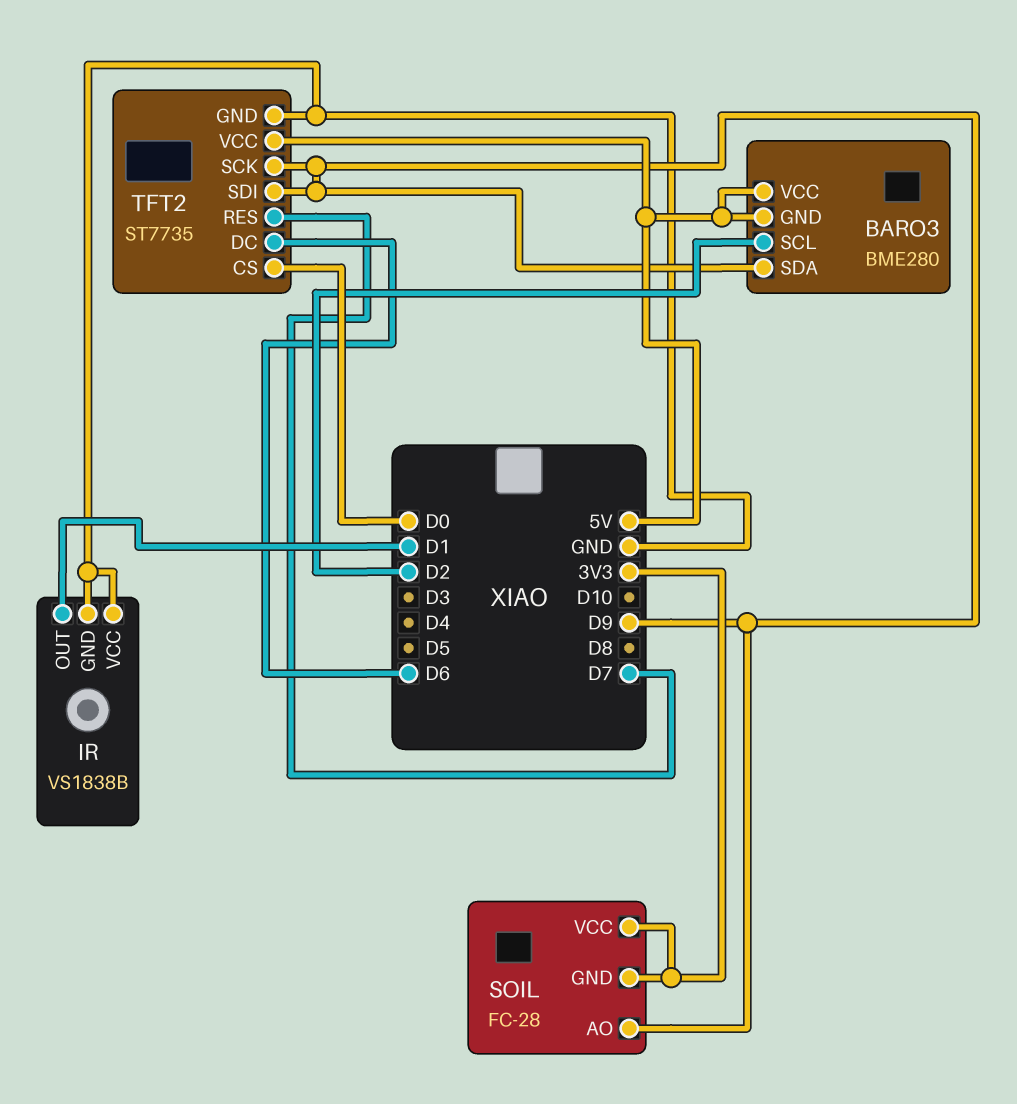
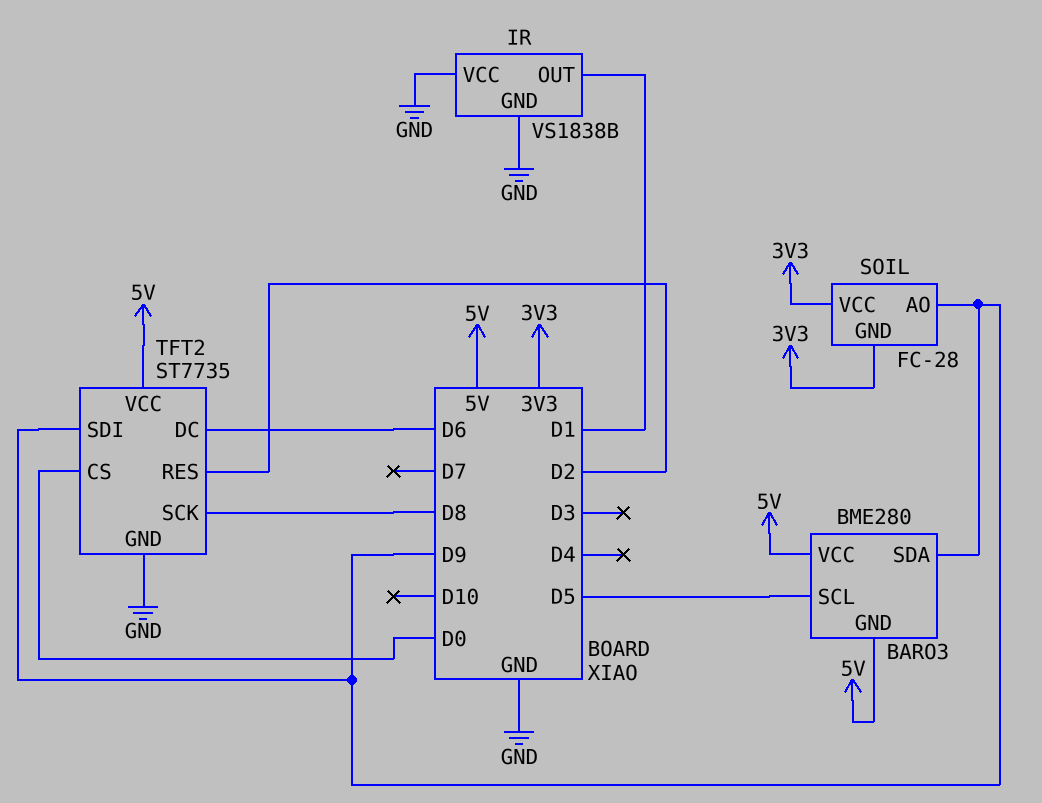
BARO3 pin SCL: D2 -> D5
TFT2 pin RES: D7 -> D2
TFT2 pin SCK: D9 -> D8

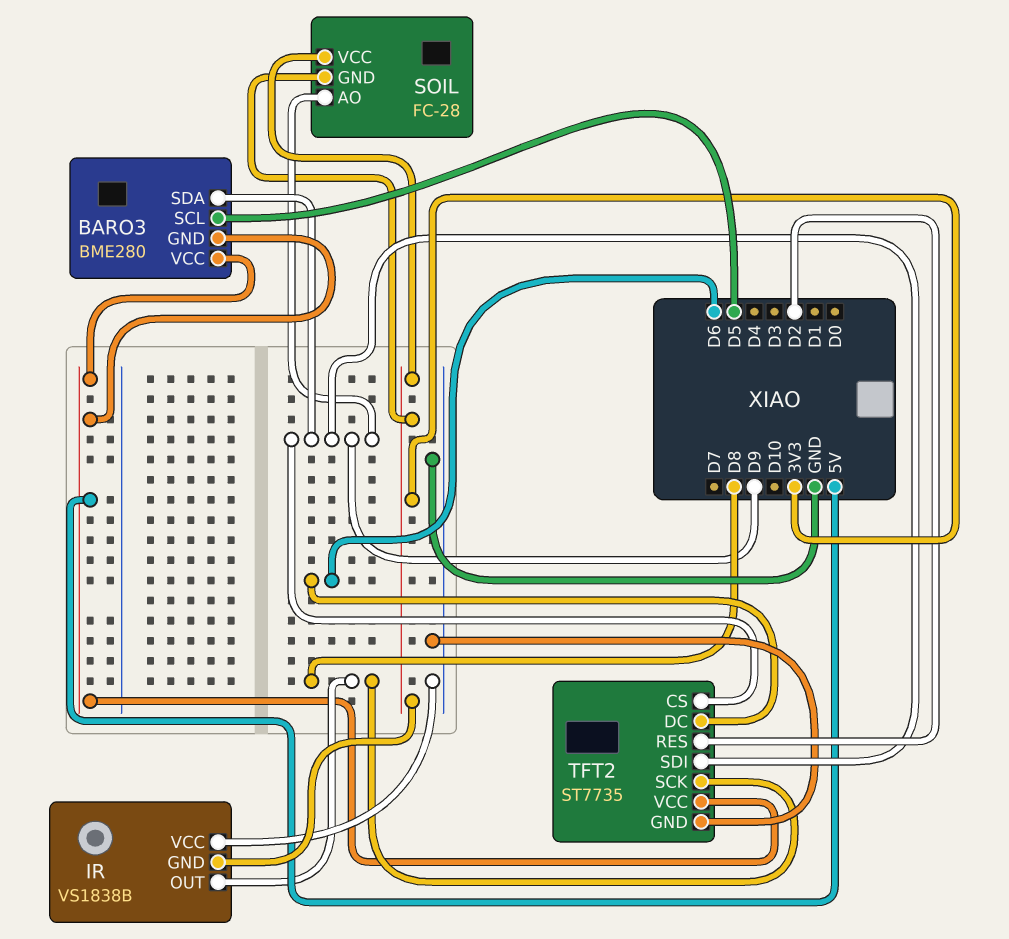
IR pin GND: GND -> 3V3
IR pin OUT: D1 -> D8
TFT2 pin CS: D0 -> D9

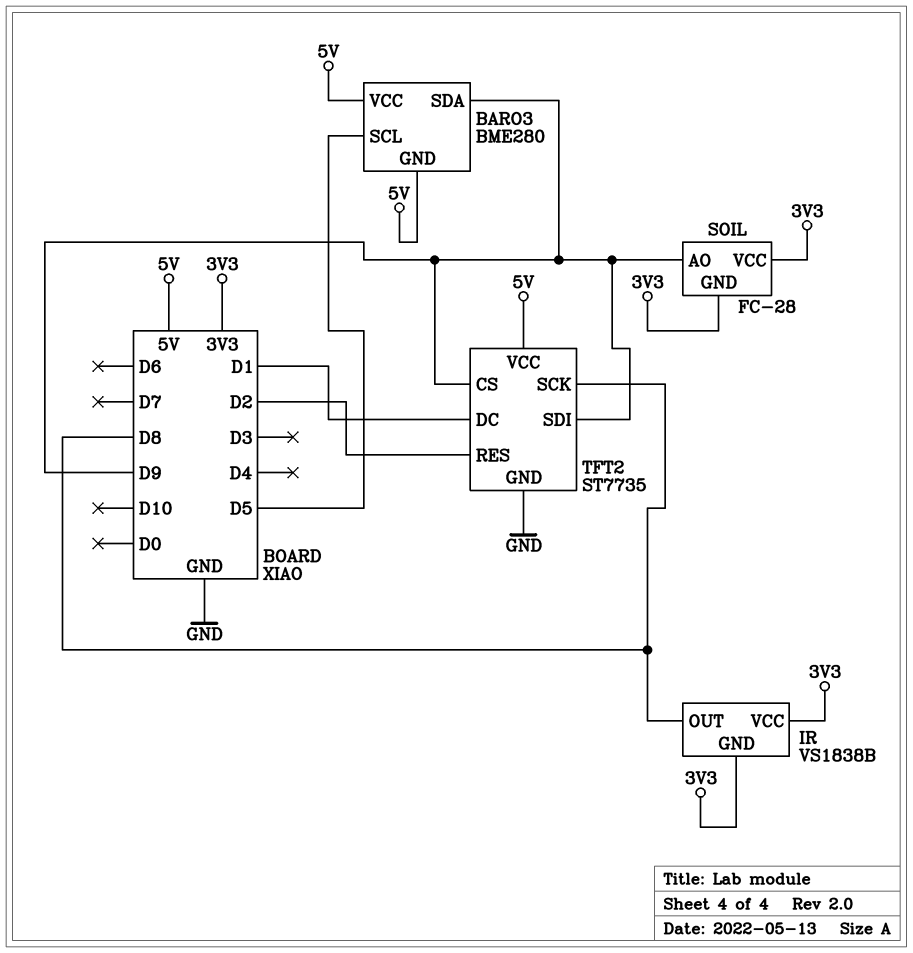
IR pin VCC: GND -> 3V3
TFT2 pin DC: D6 -> D1

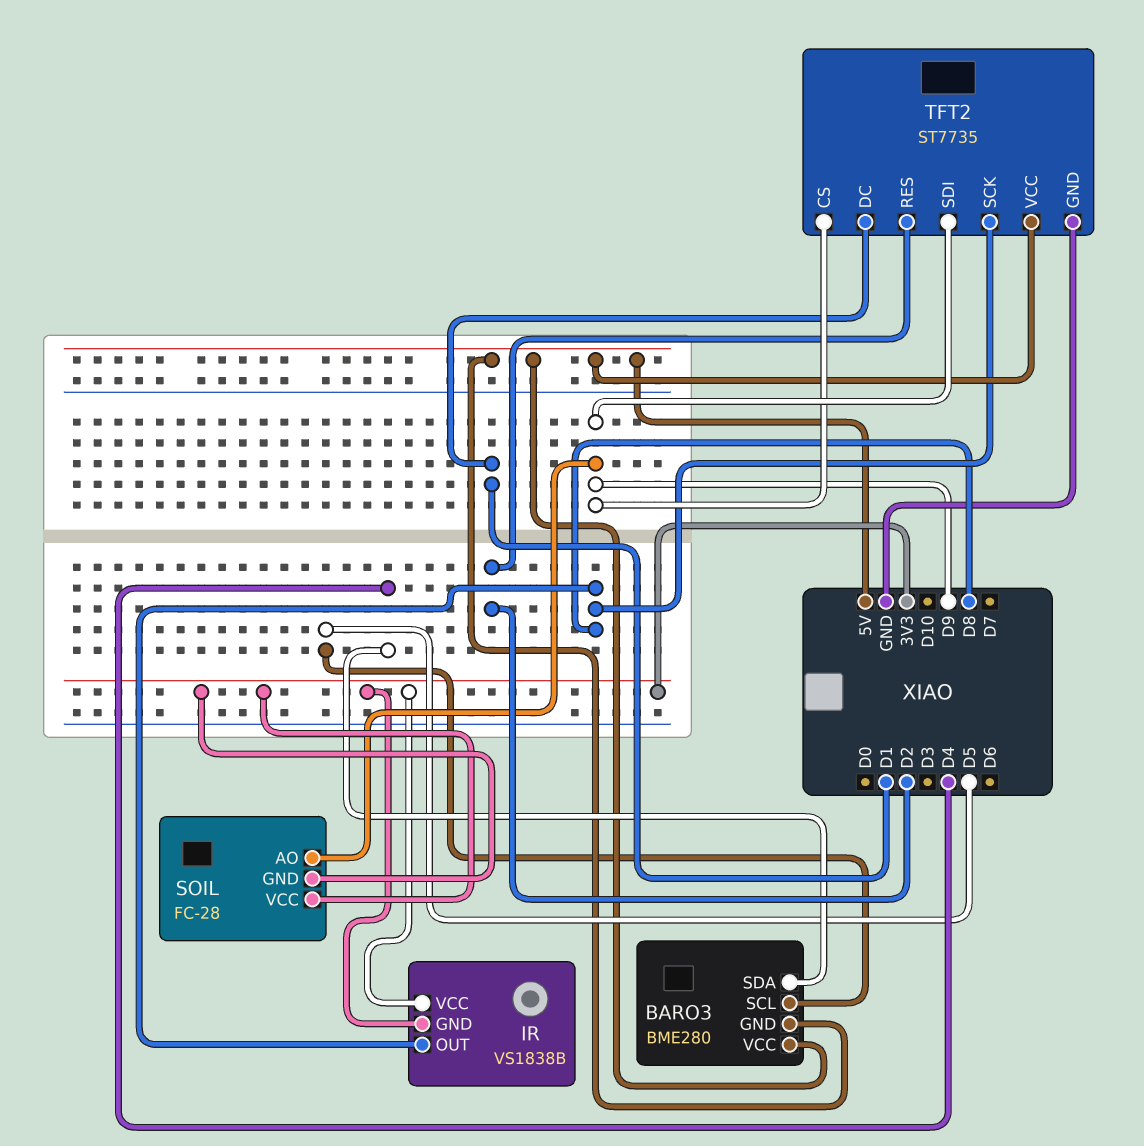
BARO3 pin SDA: D9 -> D4

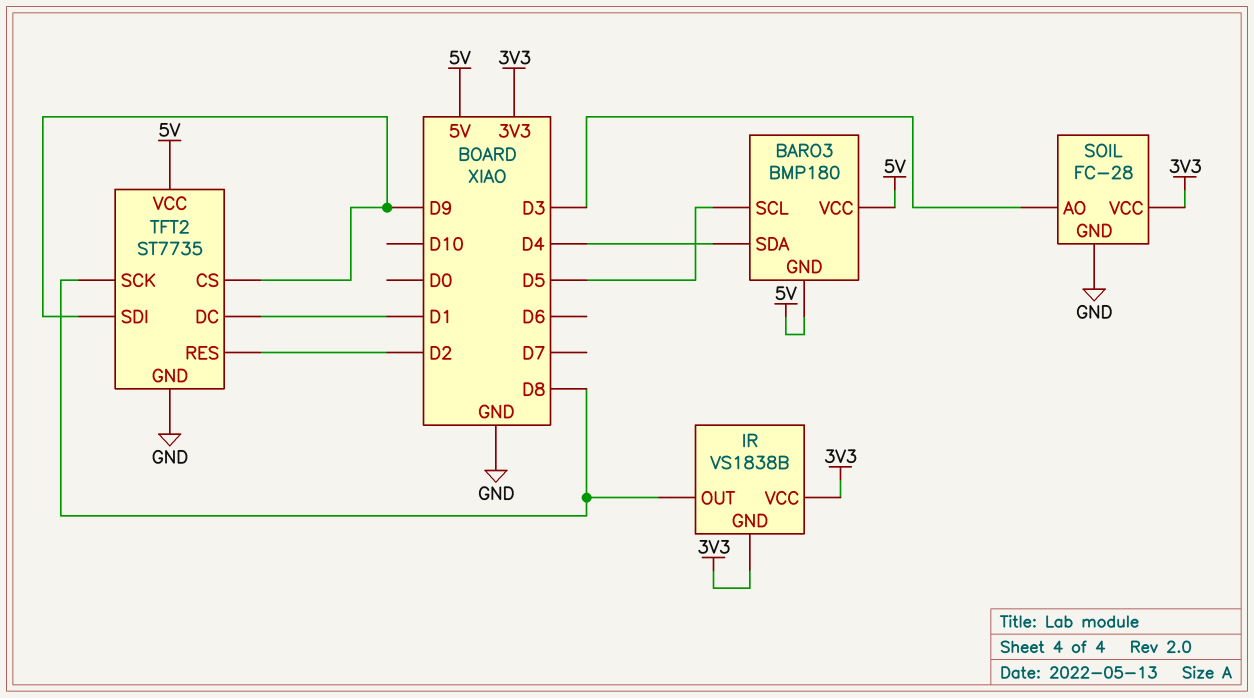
BARO3: BME280 -> BMP180
SOIL pin AO: D9 -> D3
SOIL pin GND: 3V3 -> GND

